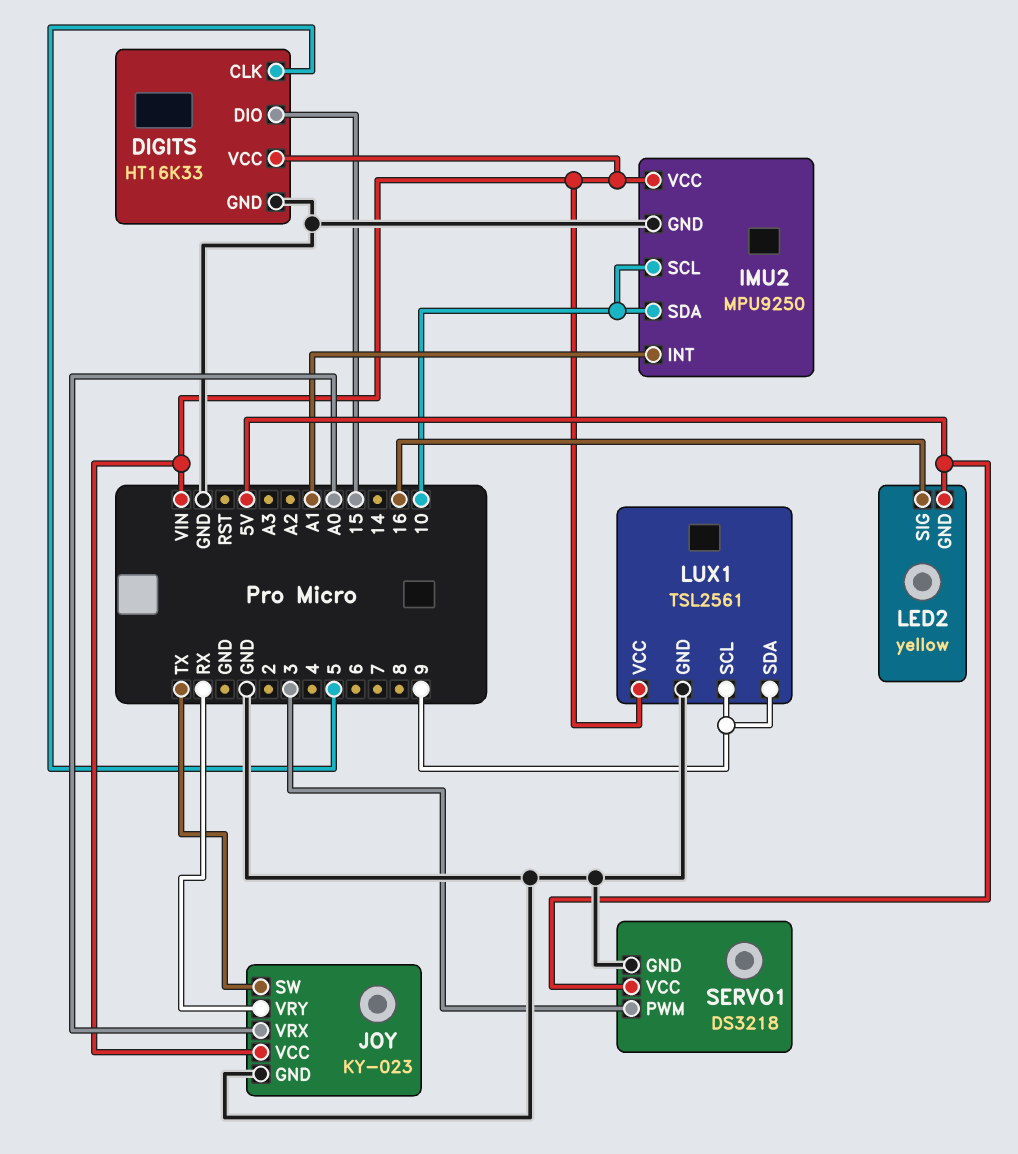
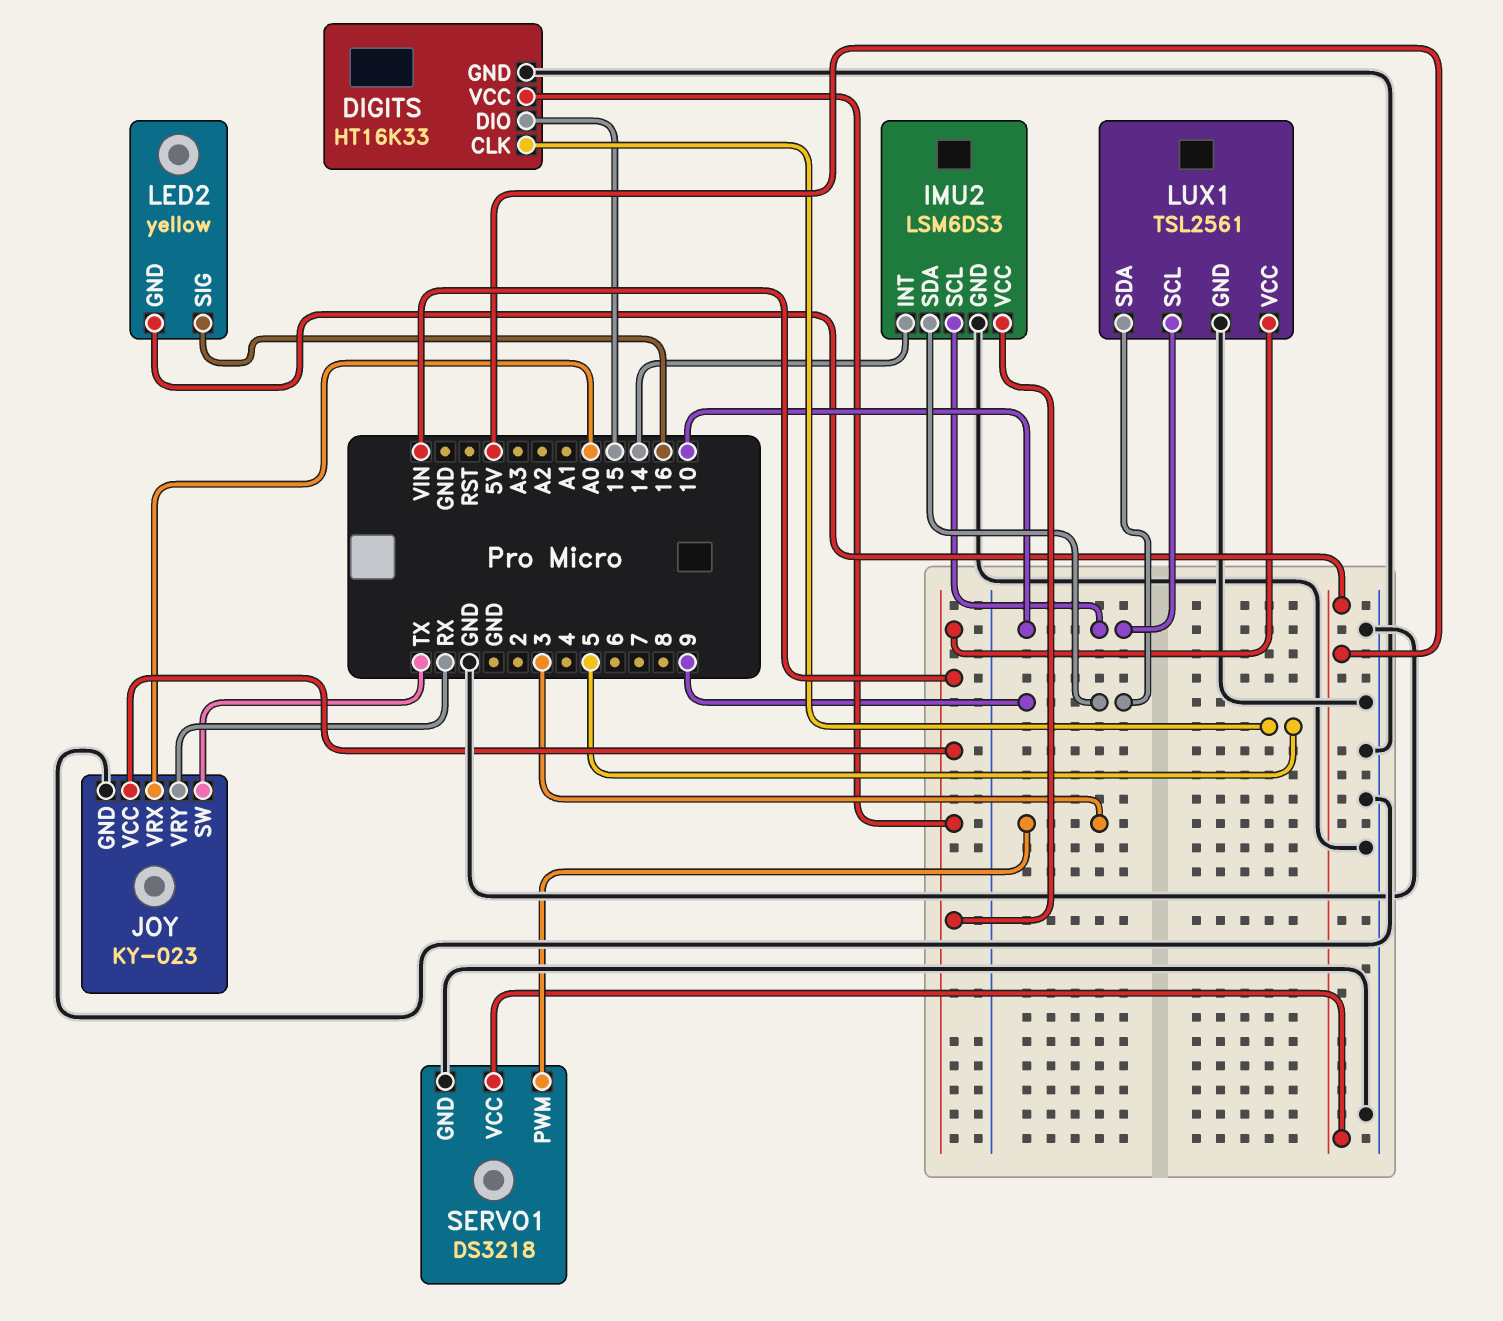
IMU2: MPU9250 -> LSM6DS3
IMU2 pin INT: A1 -> 14
IMU2 pin SDA: 10 -> 9
LUX1 pin SCL: 9 -> 10

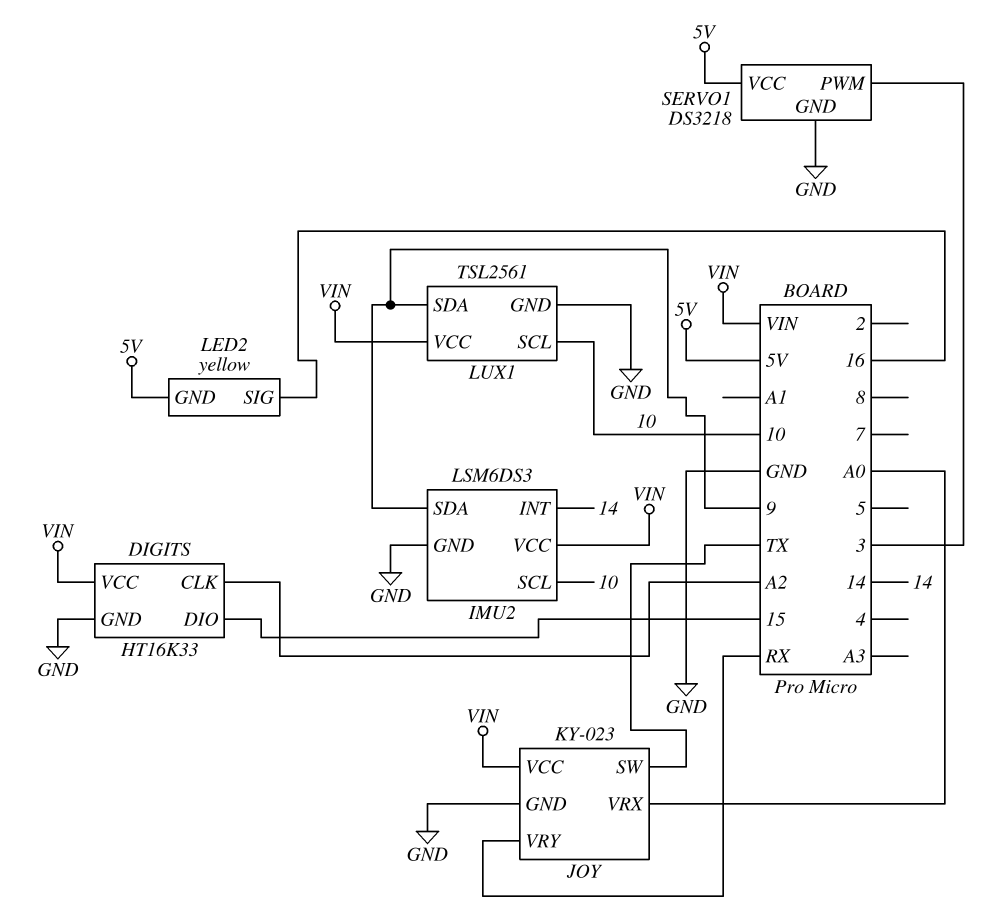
DIGITS pin CLK: 5 -> A2

